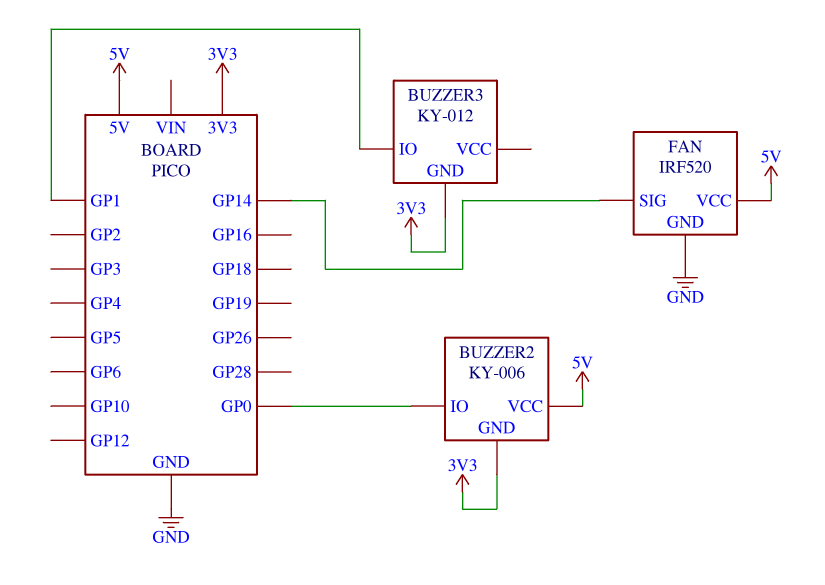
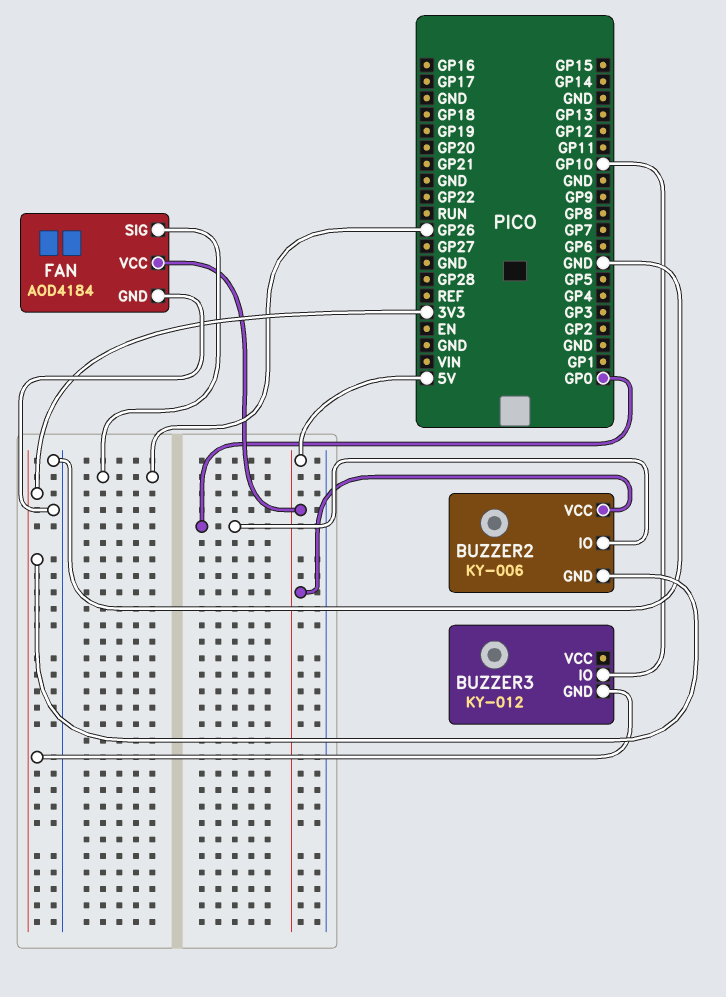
BUZZER3 pin IO: GP1 -> GP10
FAN: IRF520 -> AOD4184
FAN pin SIG: GP14 -> GP26

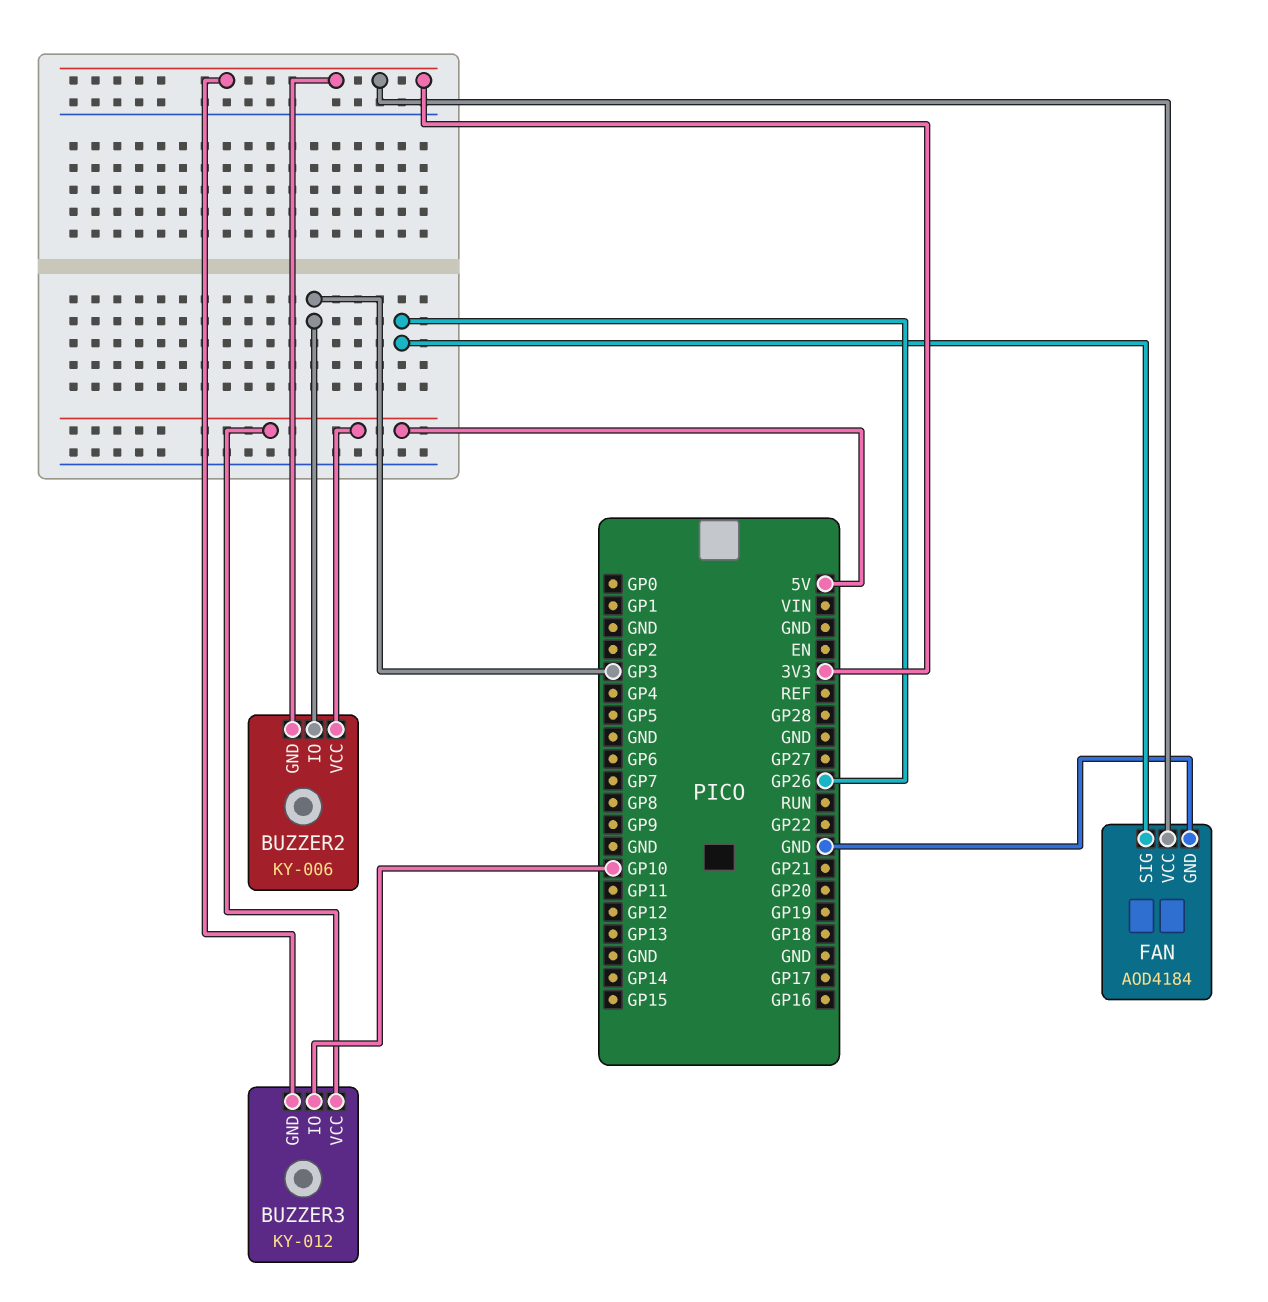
BUZZER2 pin IO: GP0 -> GP3
BUZZER3 pin VCC: none -> 5V
FAN pin VCC: 5V -> 3V3

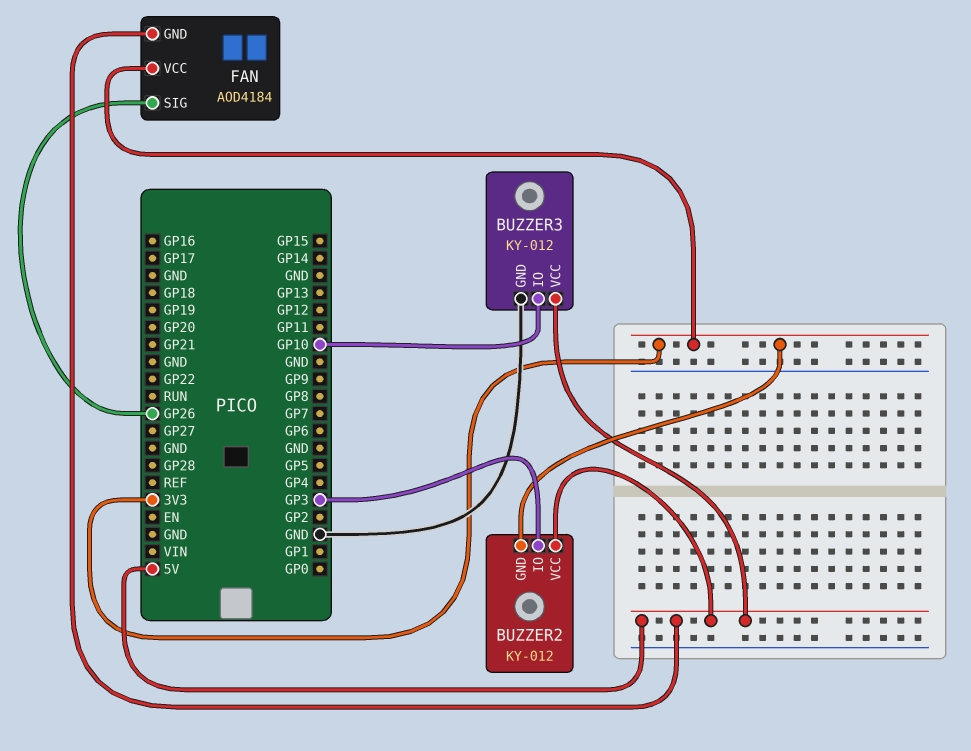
BUZZER2: KY-006 -> KY-012
BUZZER3 pin GND: 3V3 -> GND
FAN pin GND: GND -> 5V

